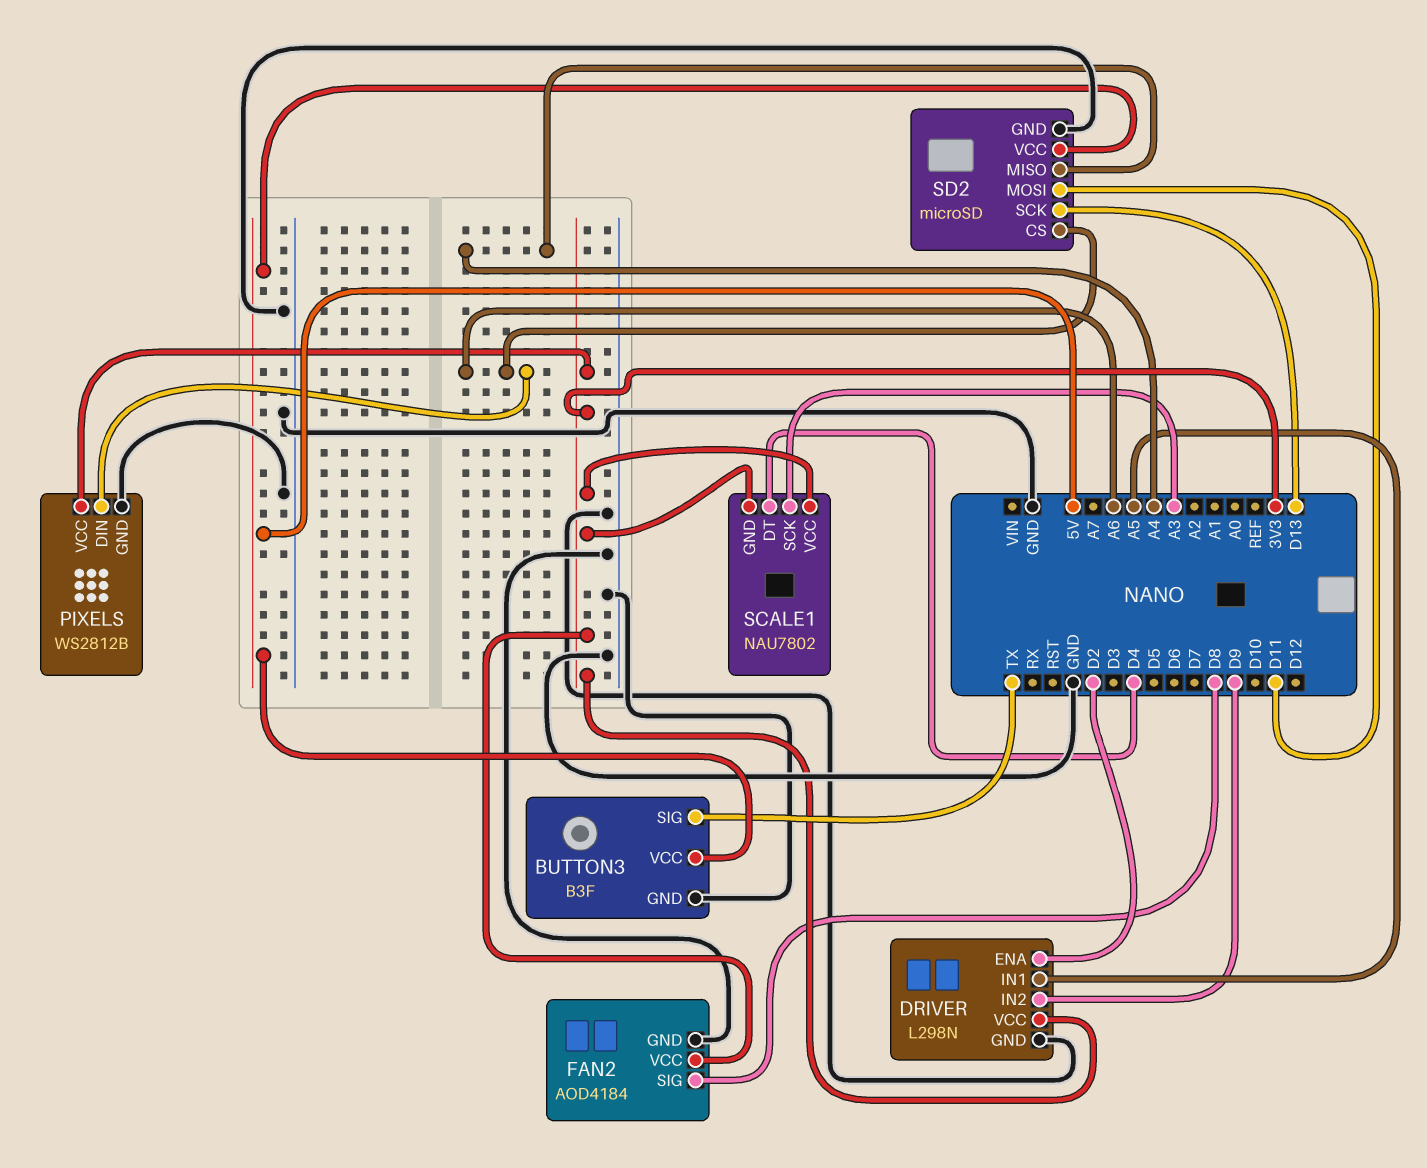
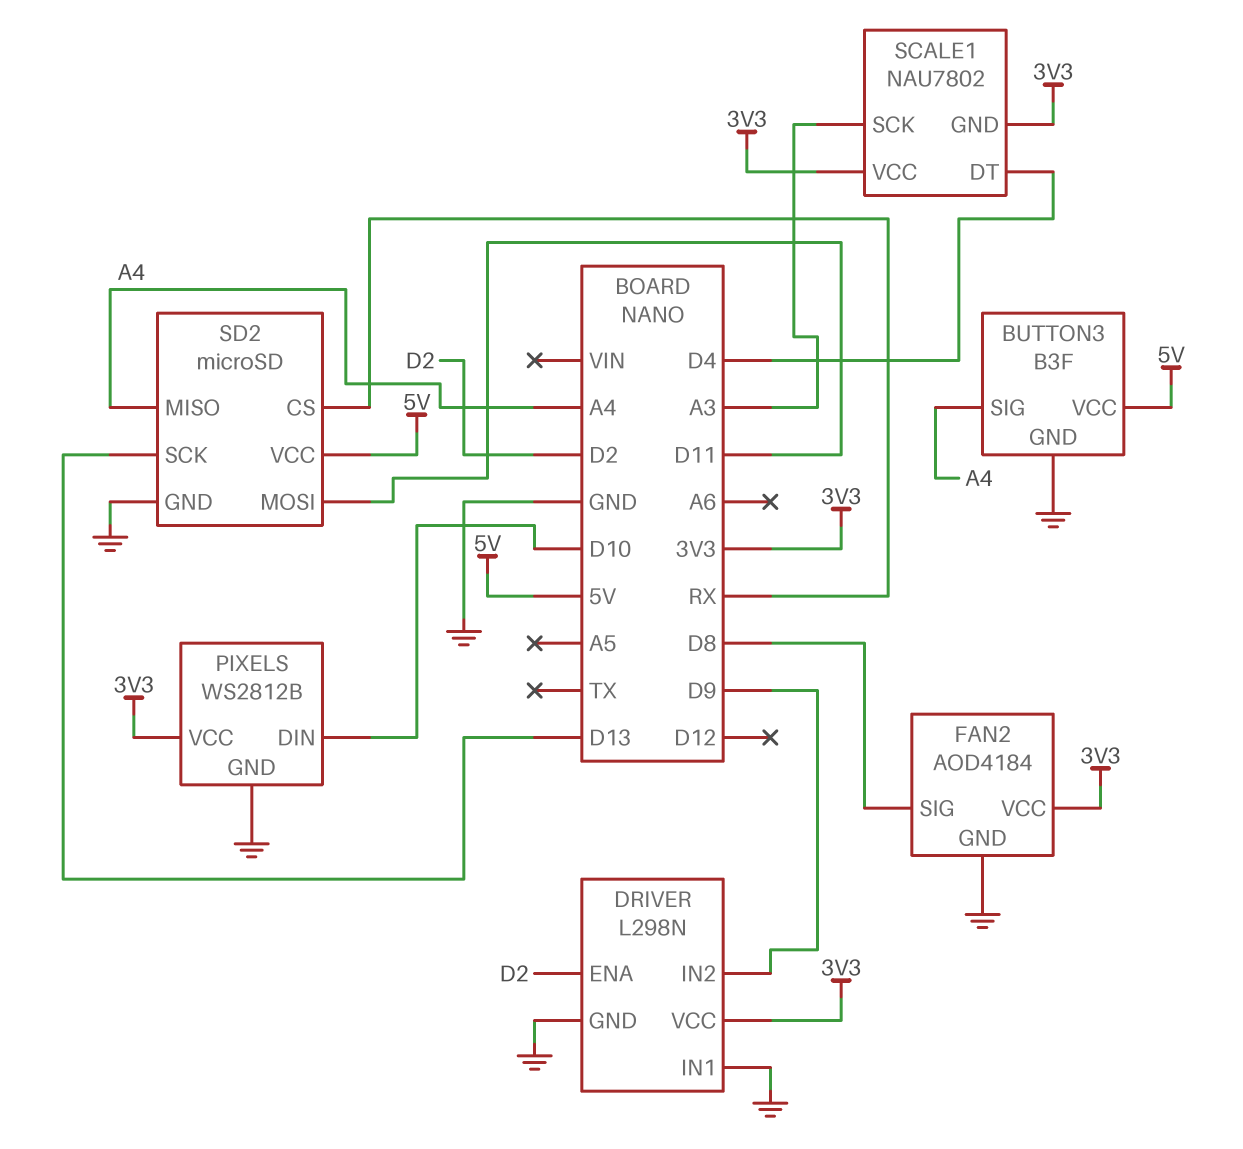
BUTTON3 pin SIG: TX -> A4
DRIVER pin IN1: A5 -> GND
PIXELS pin DIN: A6 -> D10
SD2 pin CS: A6 -> RX

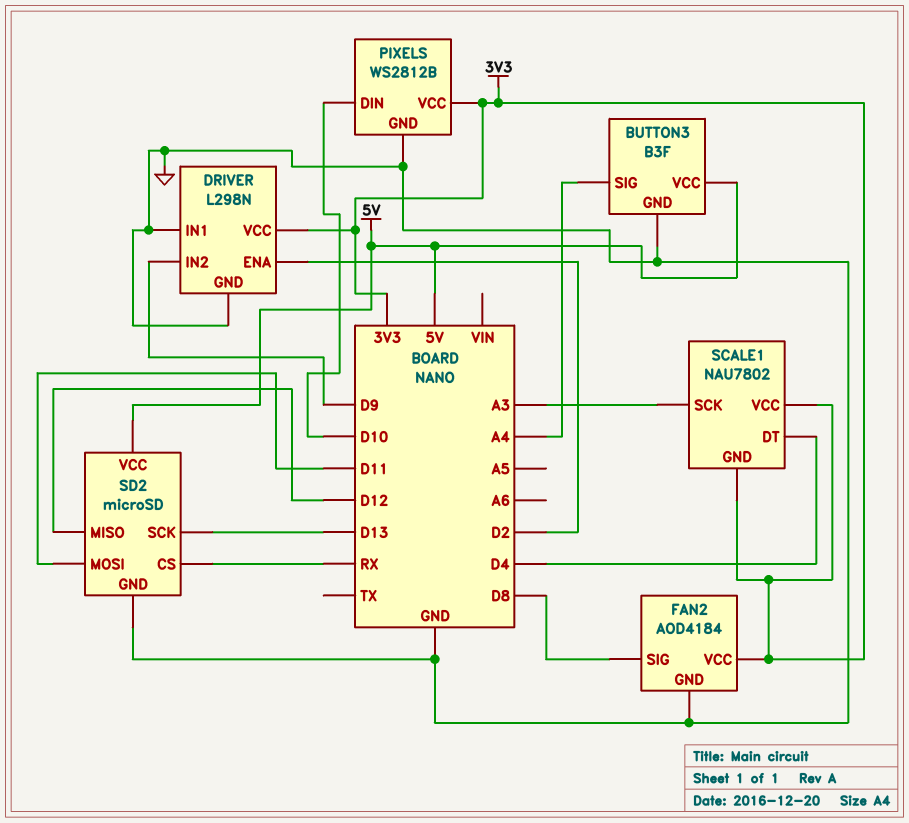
SD2 pin MISO: A4 -> D12

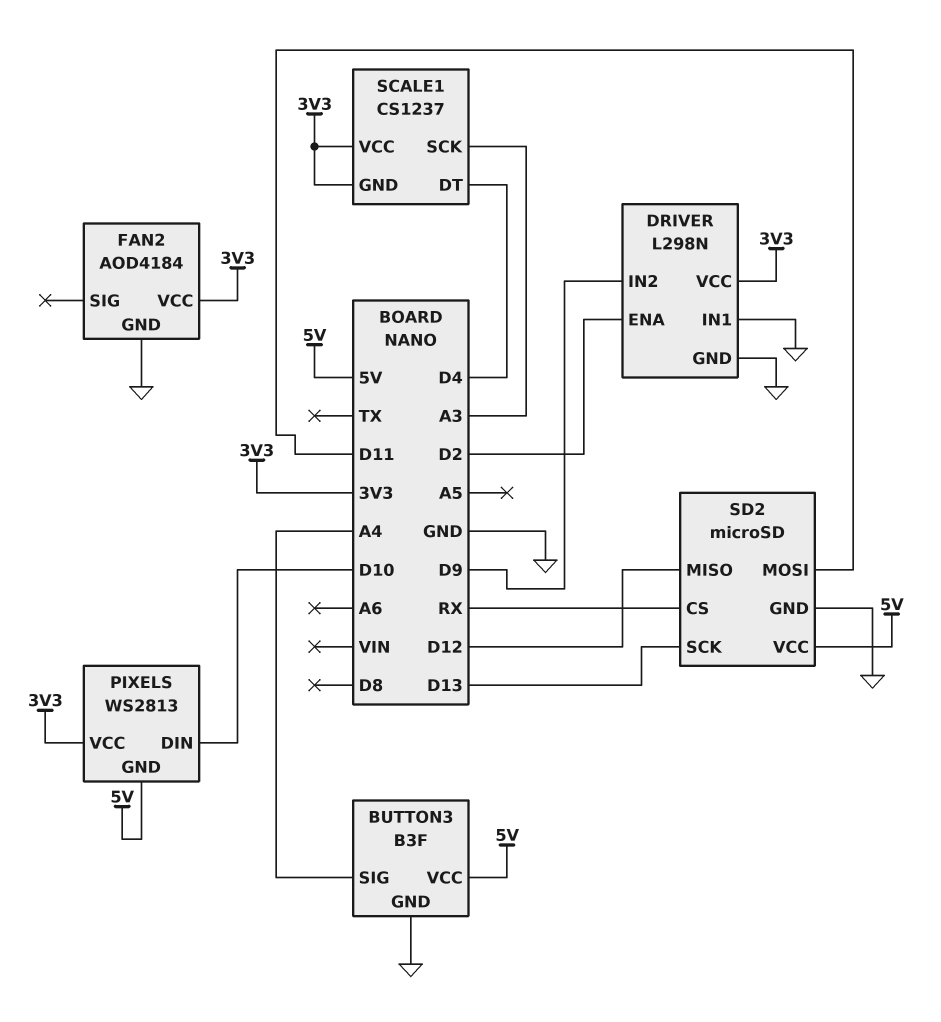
FAN2 pin SIG: D8 -> none
PIXELS: WS2812B -> WS2813
PIXELS pin GND: GND -> 5V
SCALE1: NAU7802 -> CS1237

